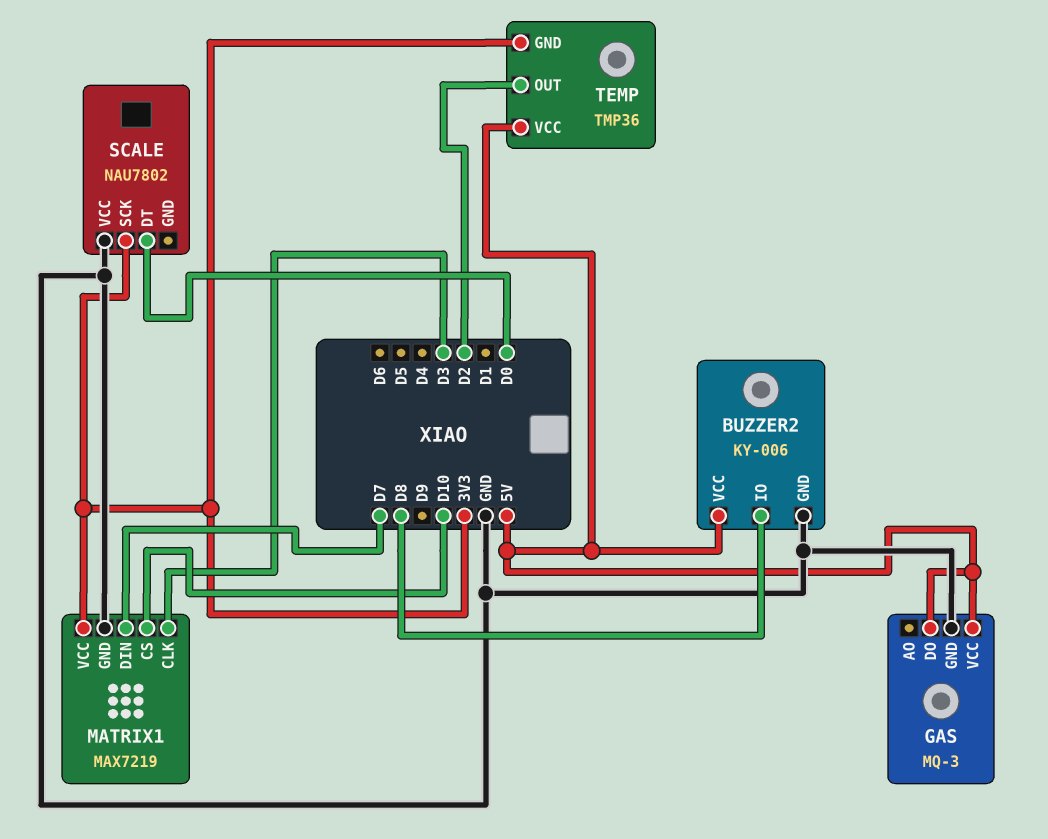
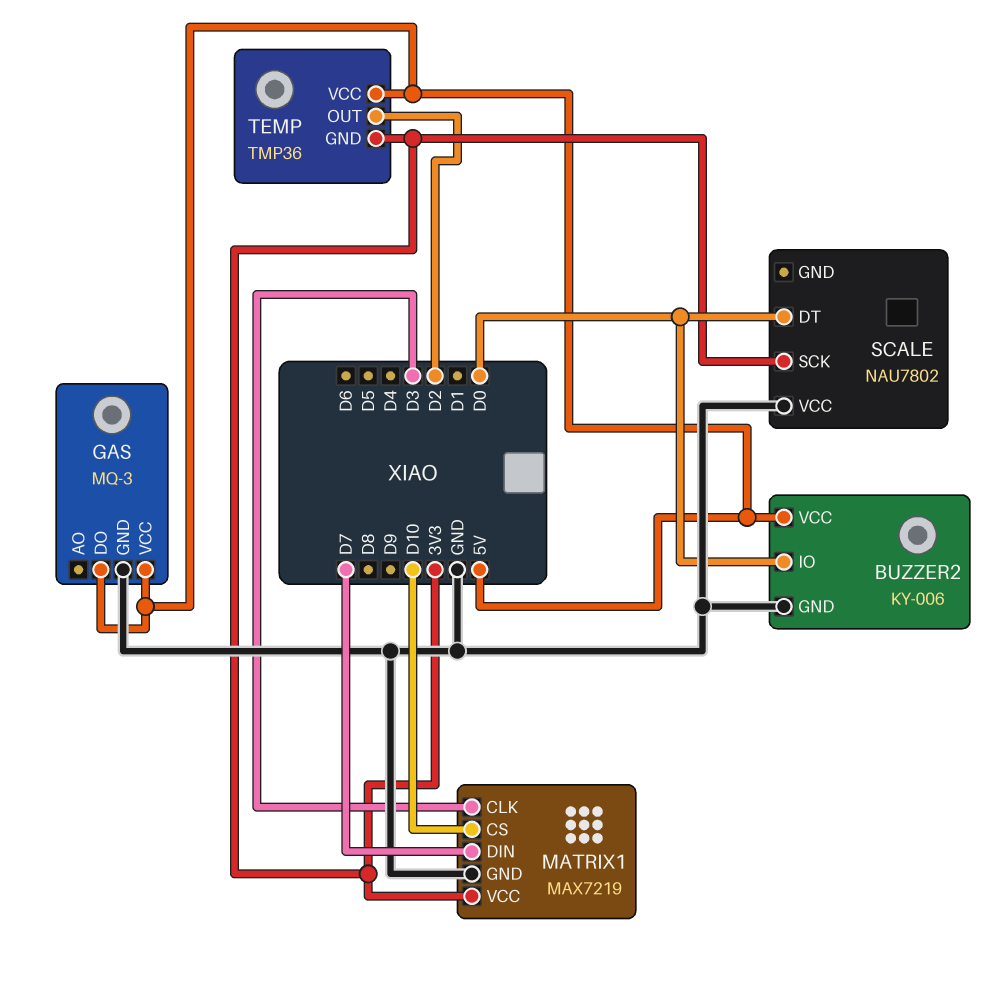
BUZZER2 pin IO: D8 -> D0

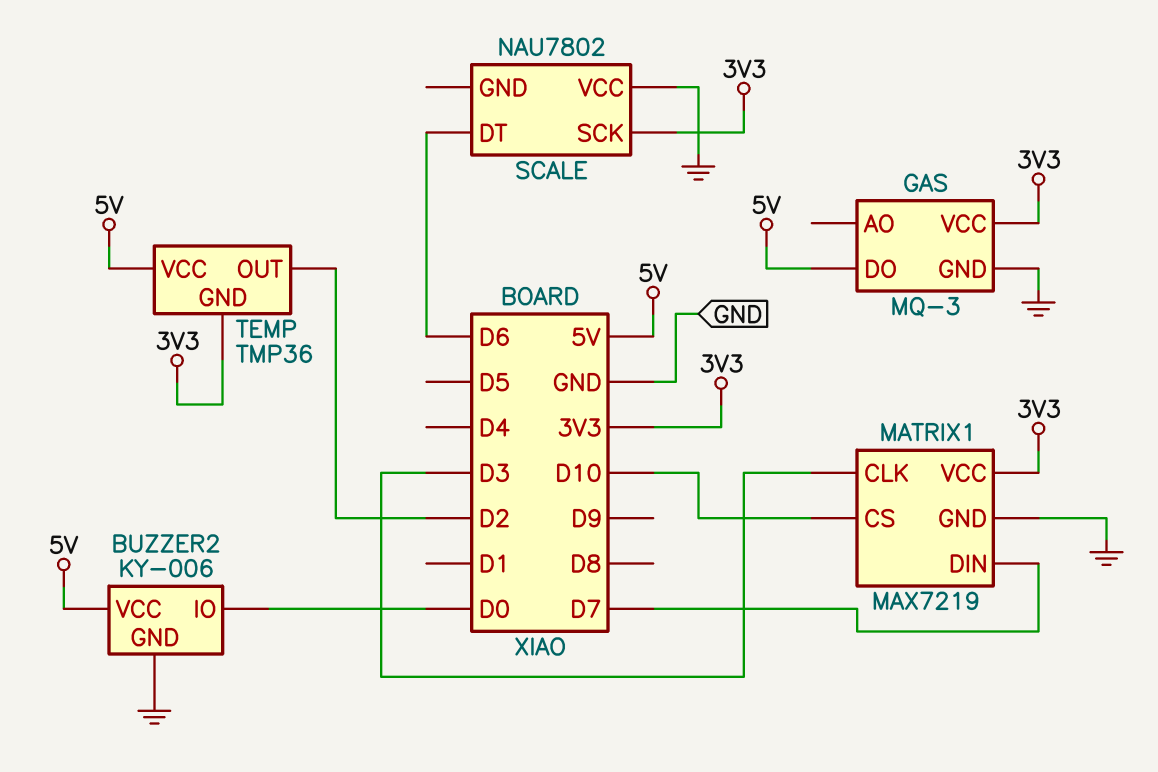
GAS pin VCC: 5V -> 3V3
SCALE pin DT: D0 -> D6

